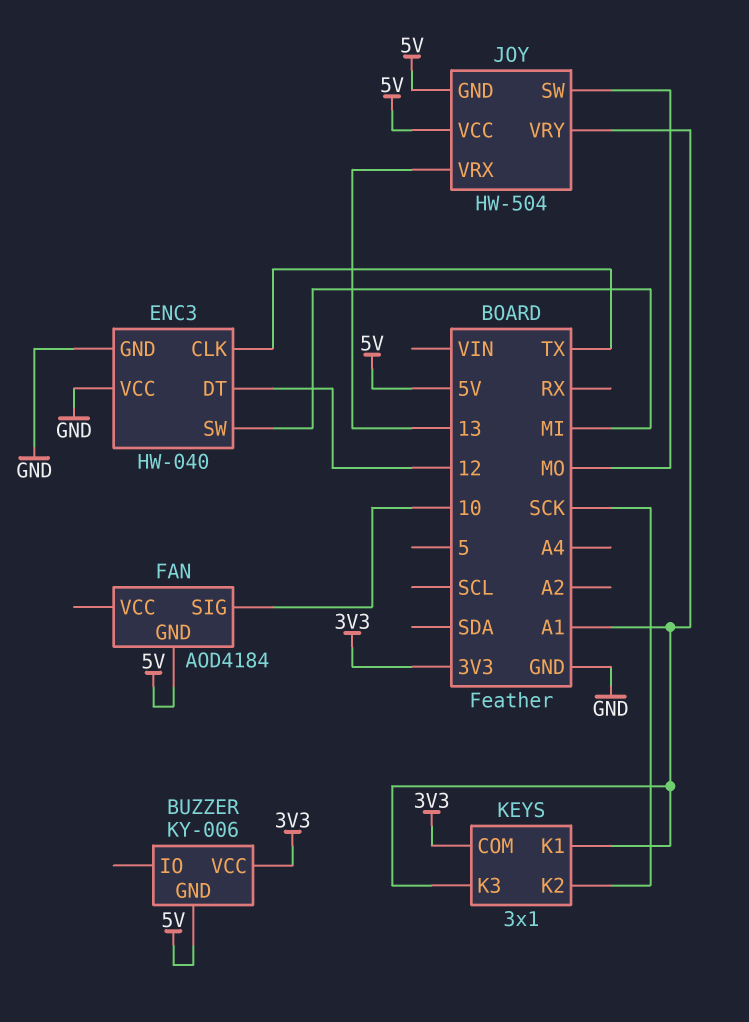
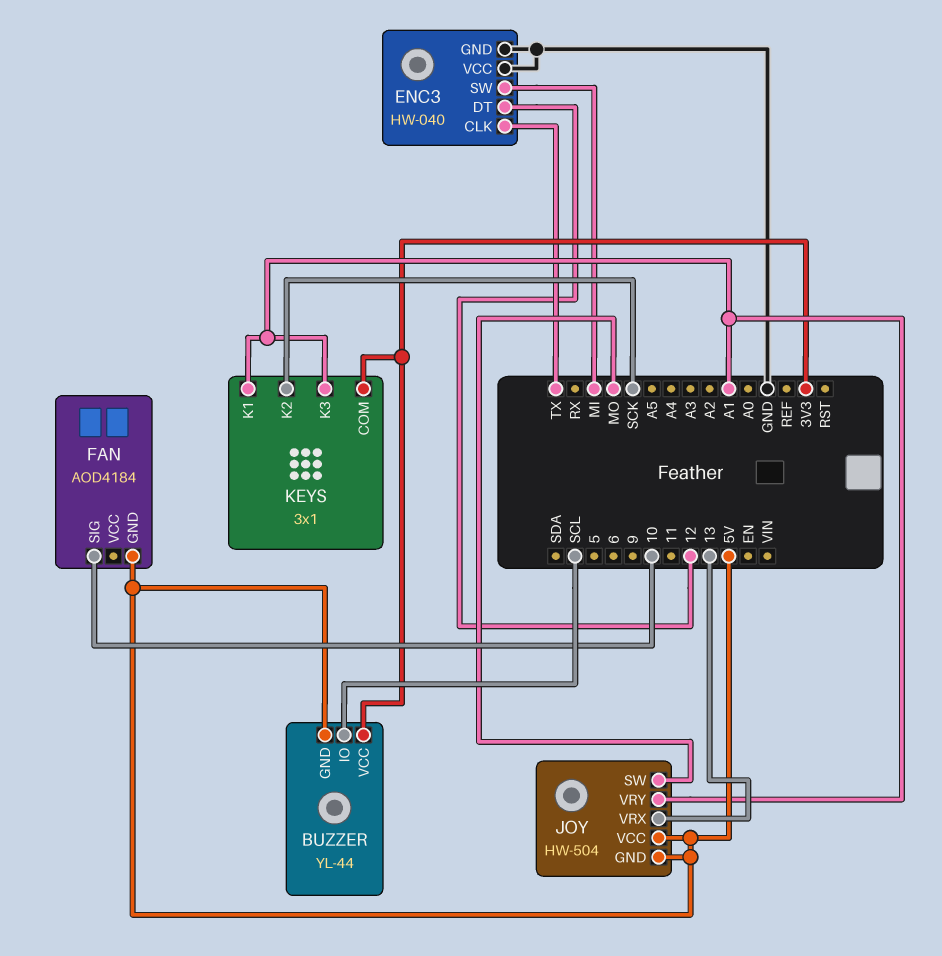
BUZZER: KY-006 -> YL-44
BUZZER pin IO: none -> SCL

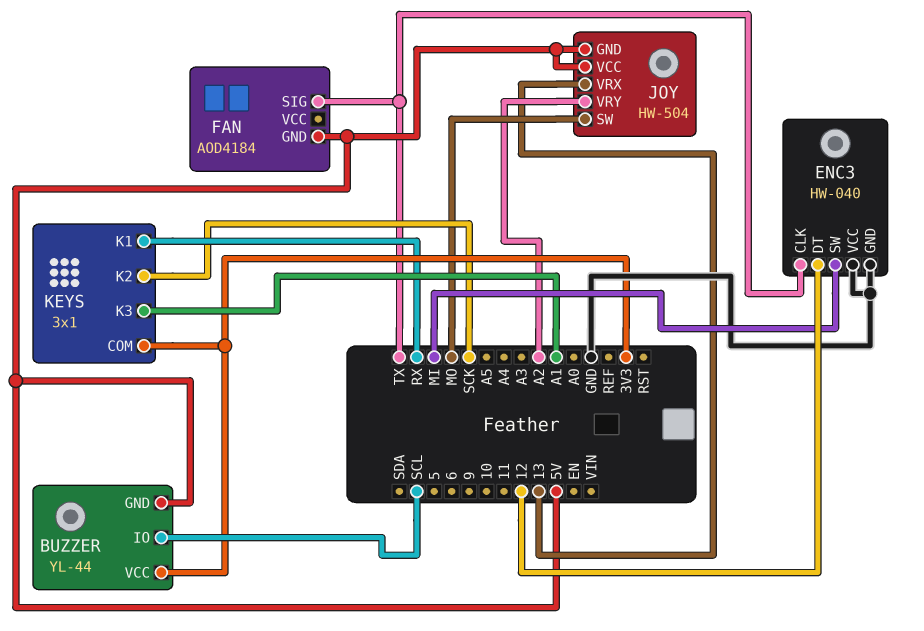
FAN pin SIG: 10 -> TX
JOY pin VRY: A1 -> A2
KEYS pin K1: A1 -> RX

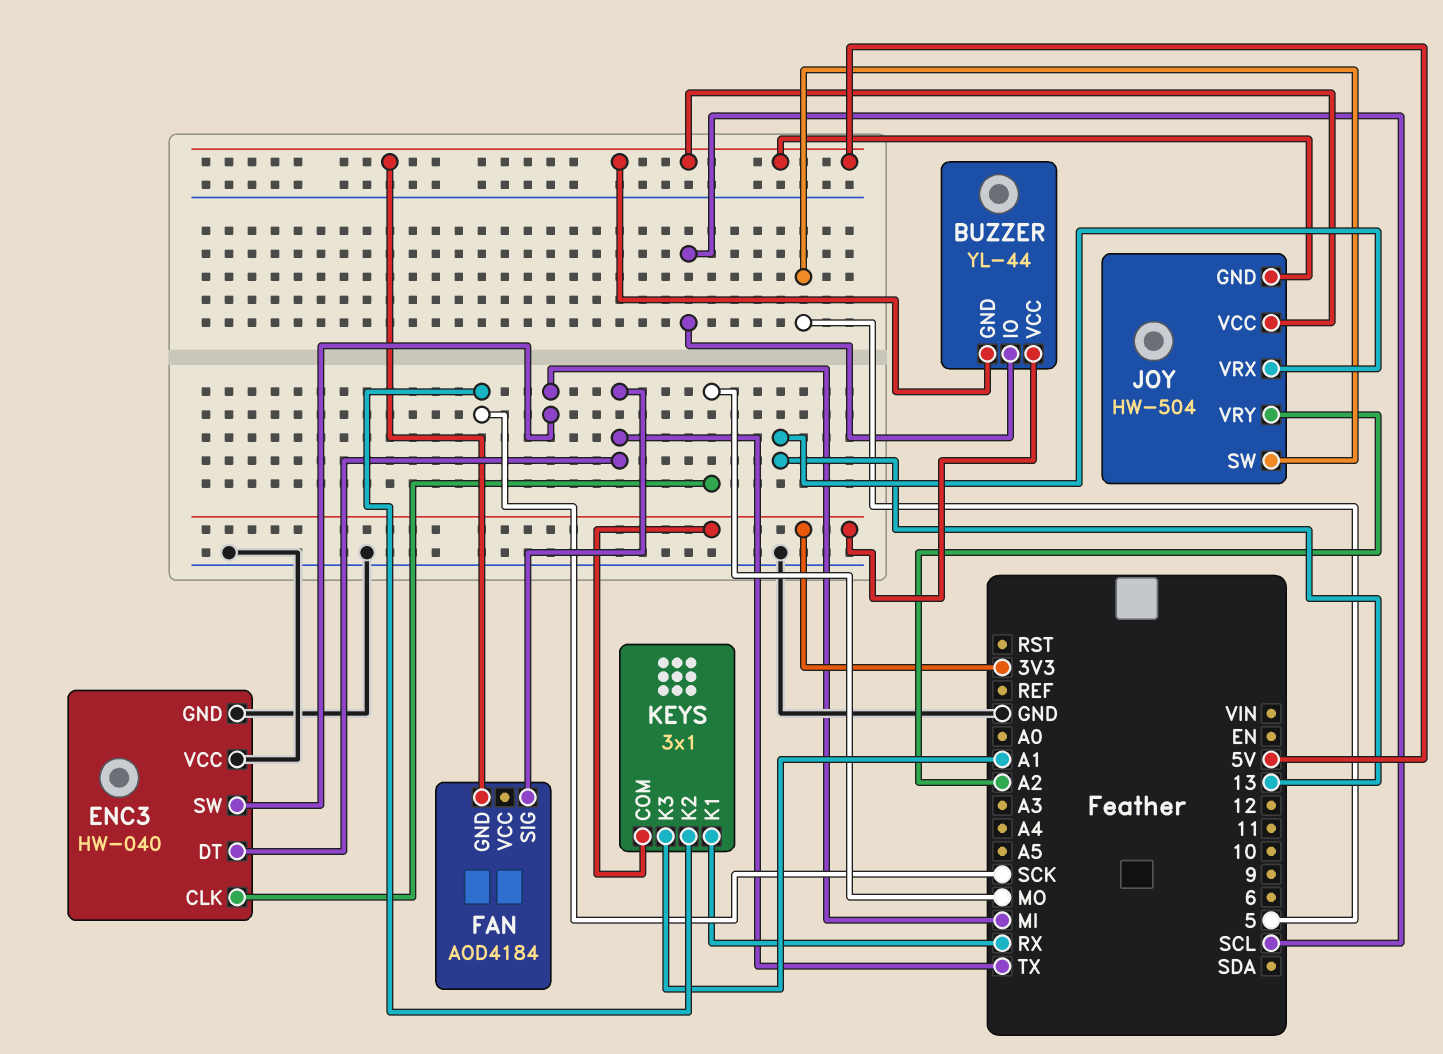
ENC3 pin CLK: TX -> MO
ENC3 pin DT: 12 -> TX
JOY pin SW: MO -> 5

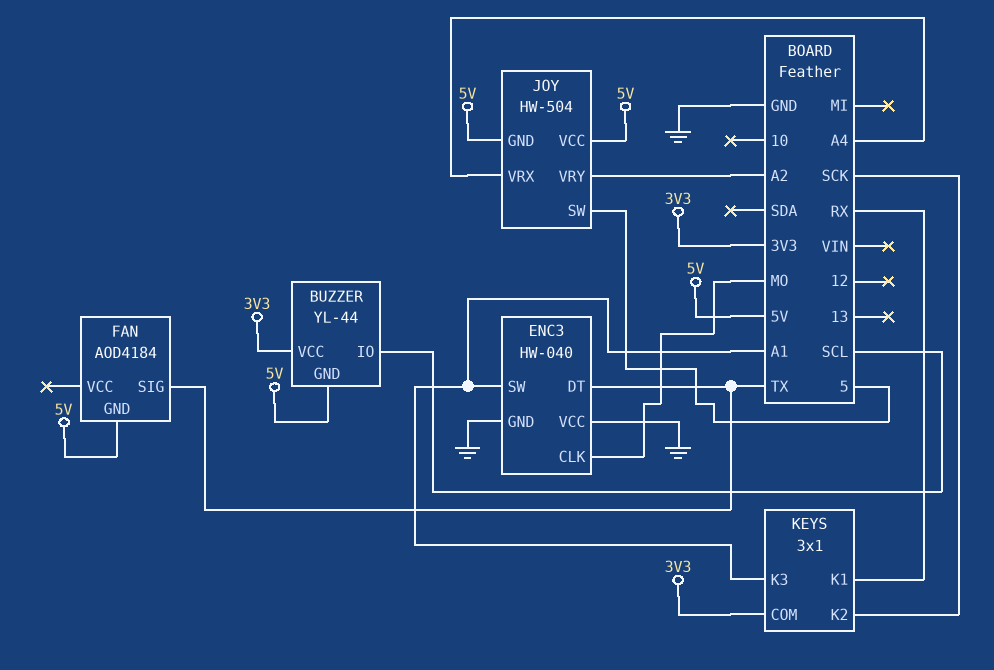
ENC3 pin SW: MI -> A1
JOY pin VRX: 13 -> A4

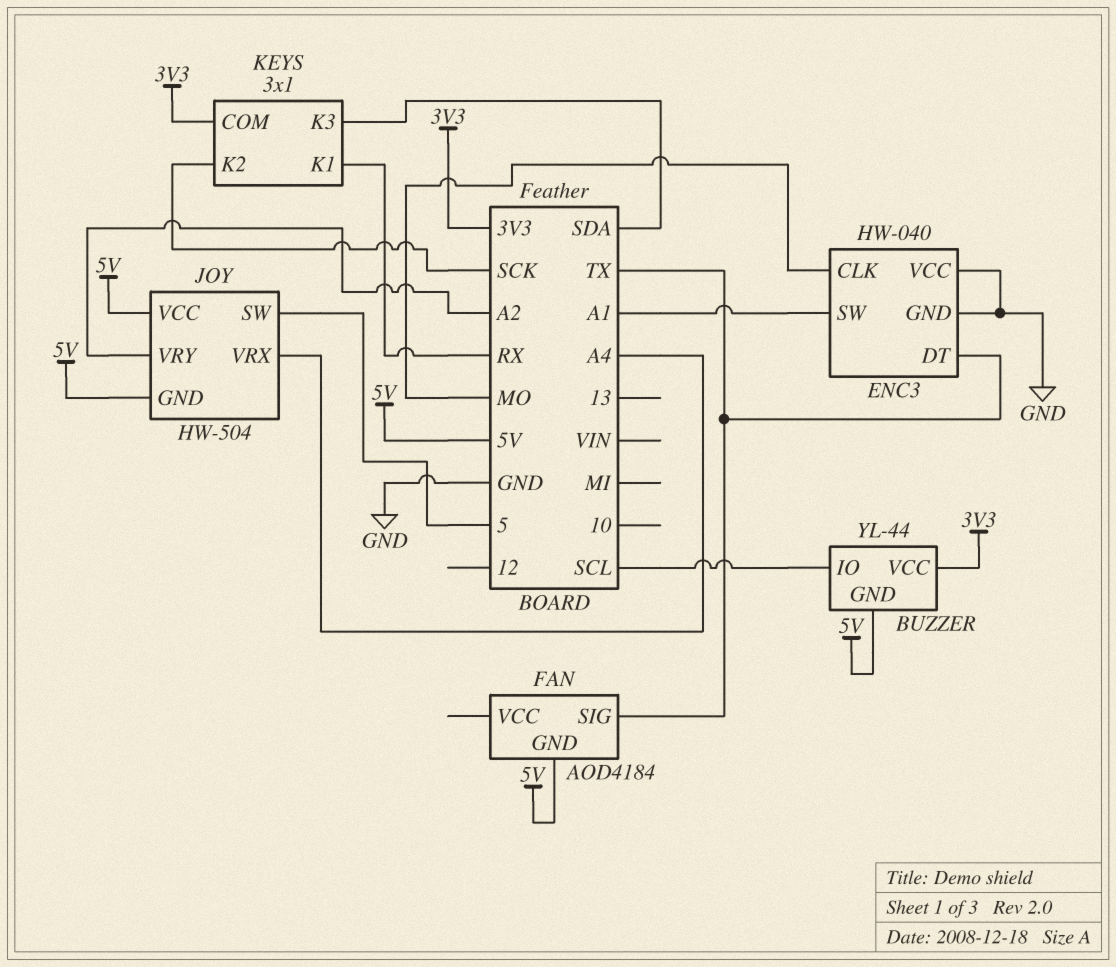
KEYS pin K3: A1 -> SDA

